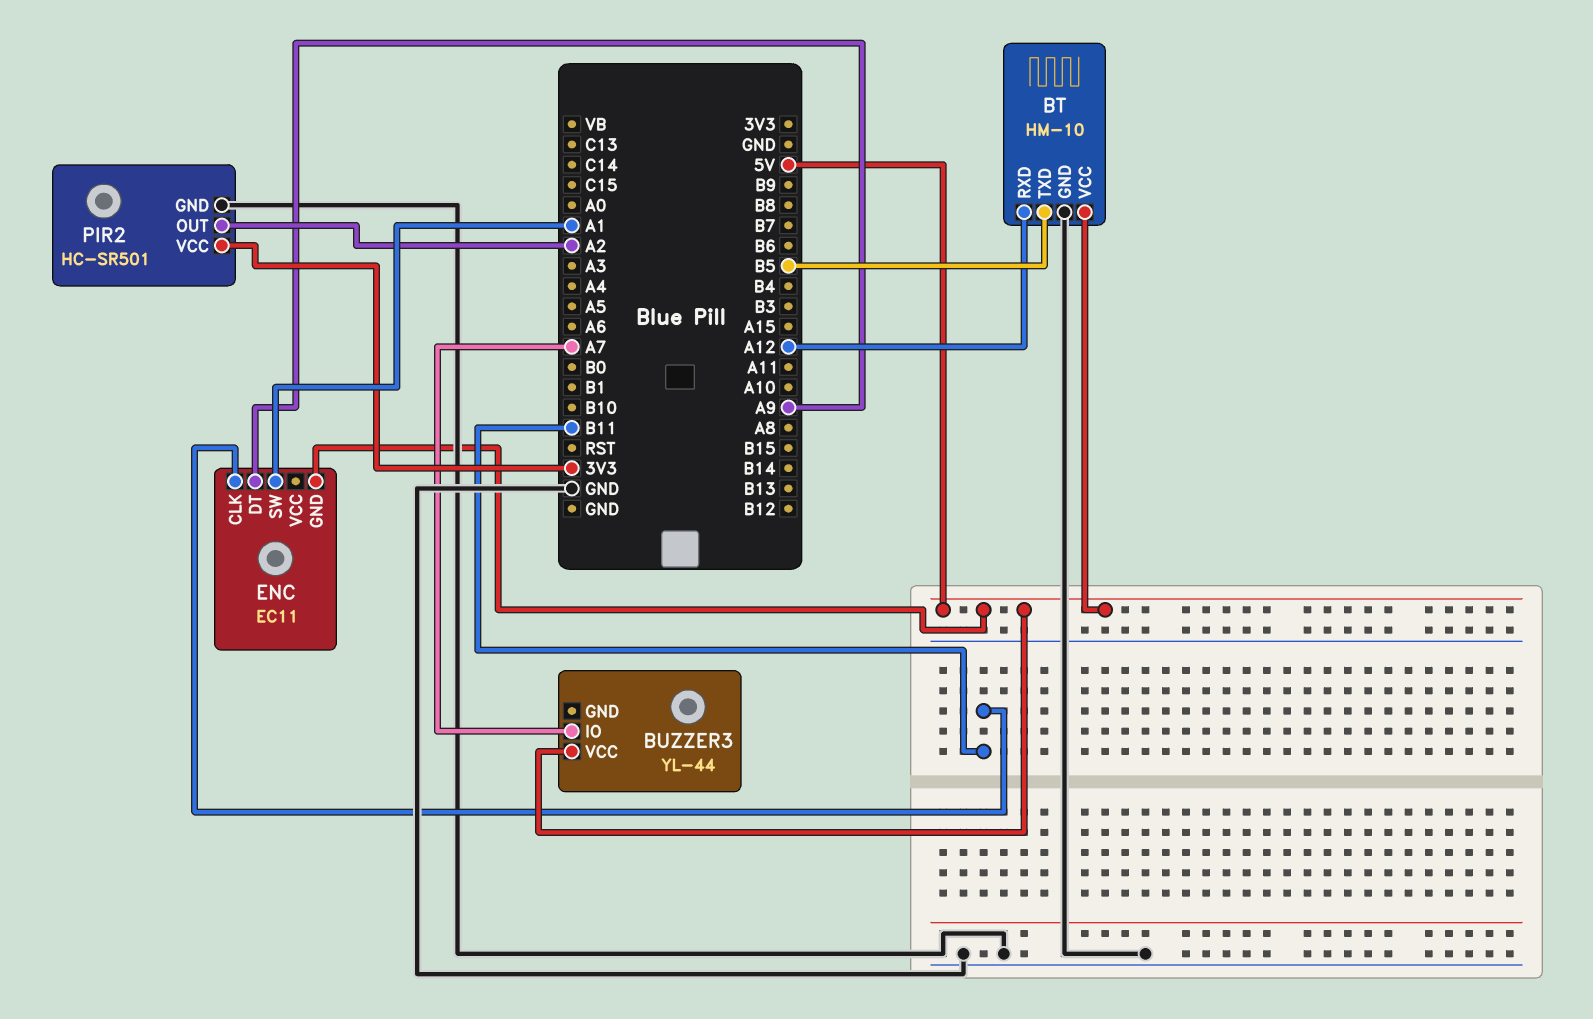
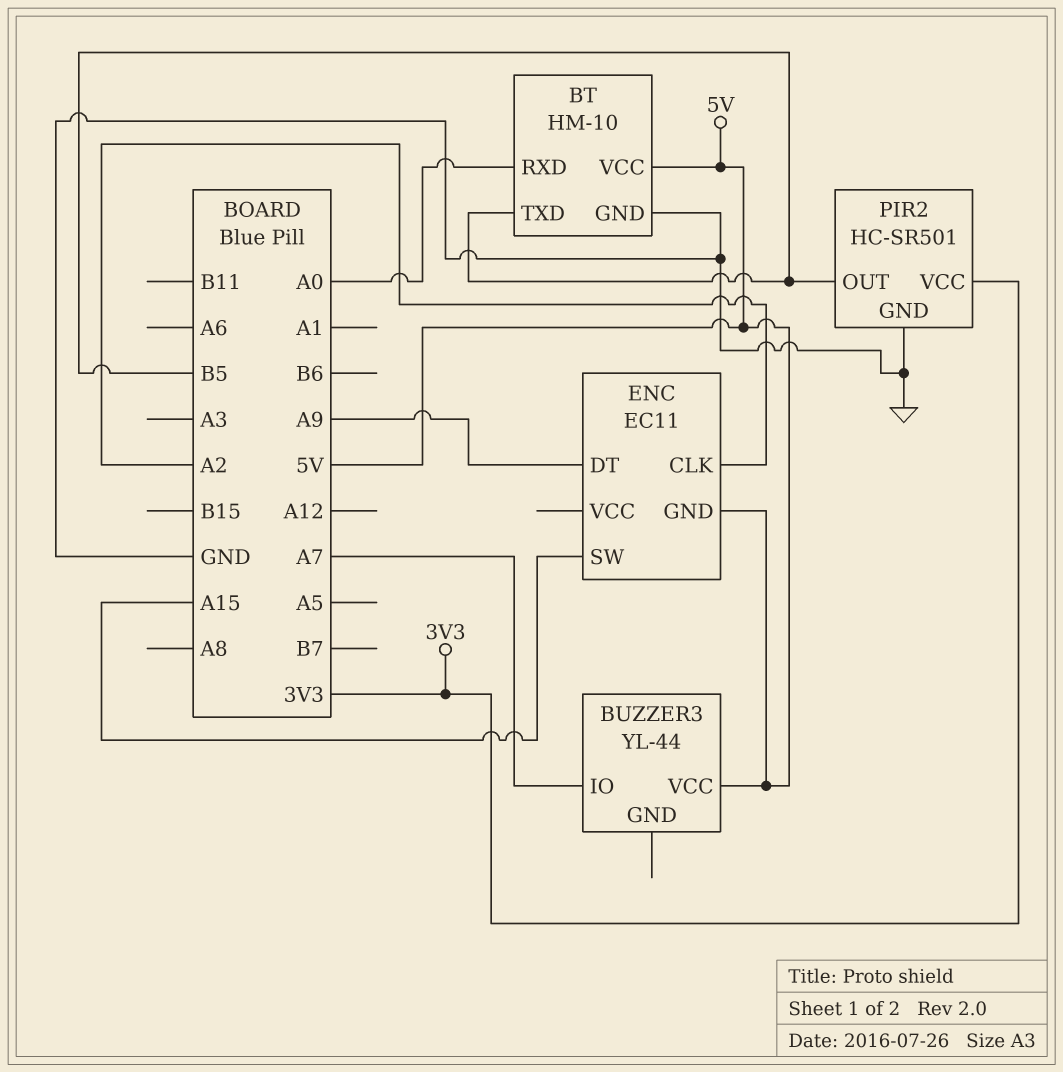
BT pin RXD: A12 -> A0
ENC pin CLK: B11 -> A2
ENC pin SW: A1 -> A15
PIR2 pin OUT: A2 -> B5

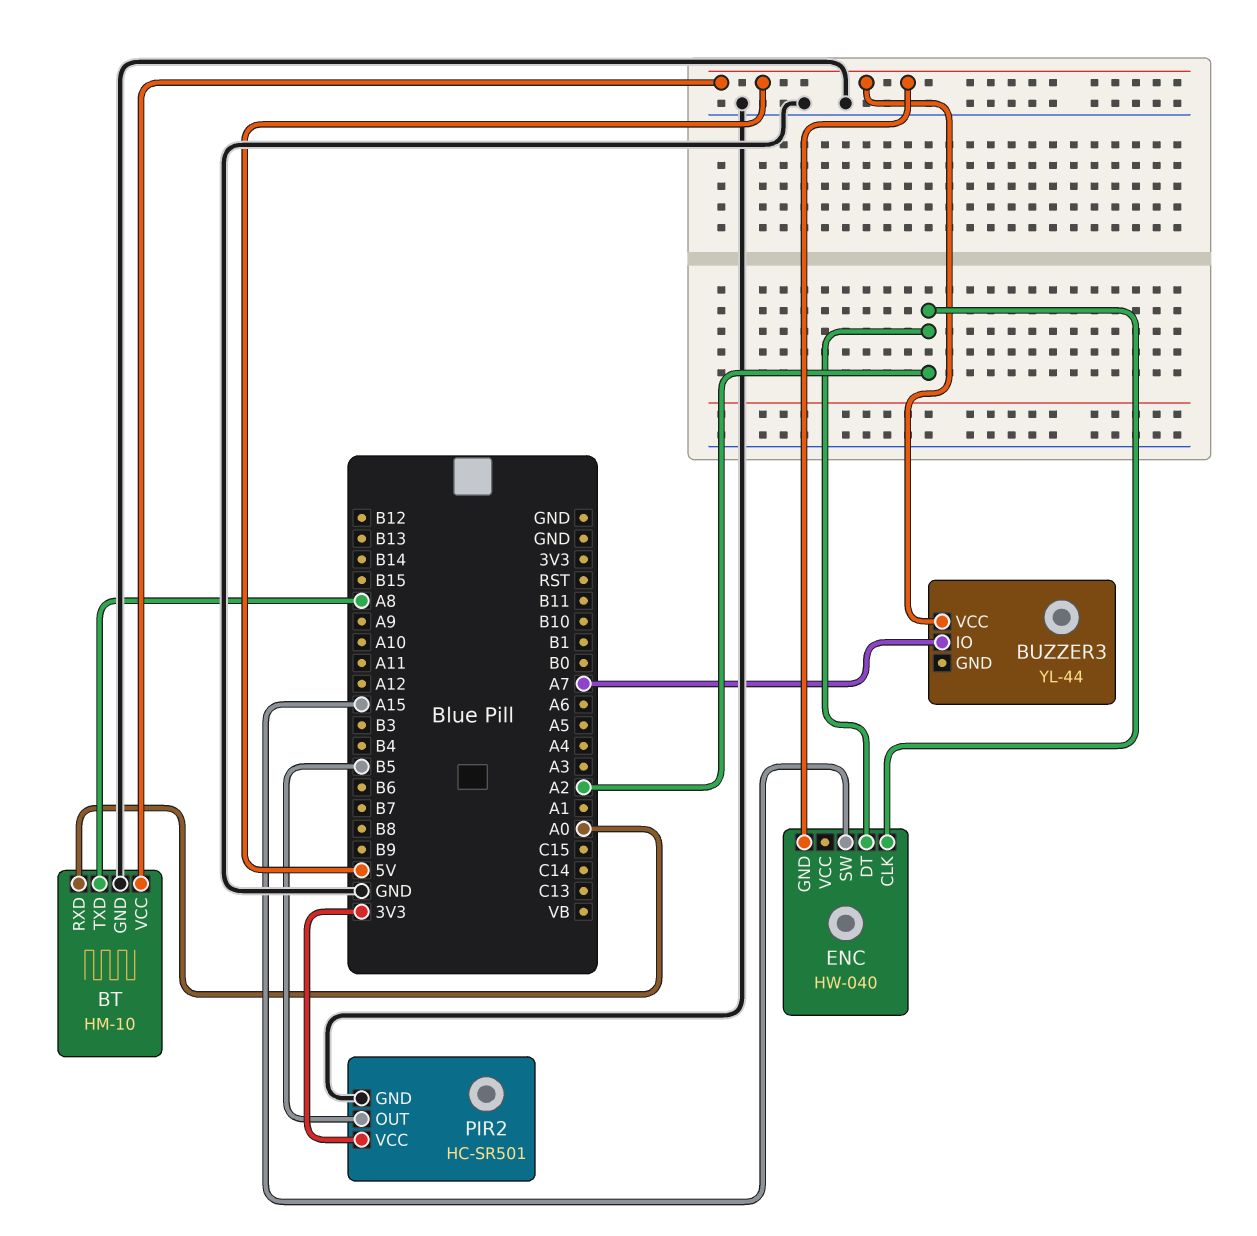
BT pin TXD: B5 -> A8
ENC: EC11 -> HW-040
ENC pin DT: A9 -> A2

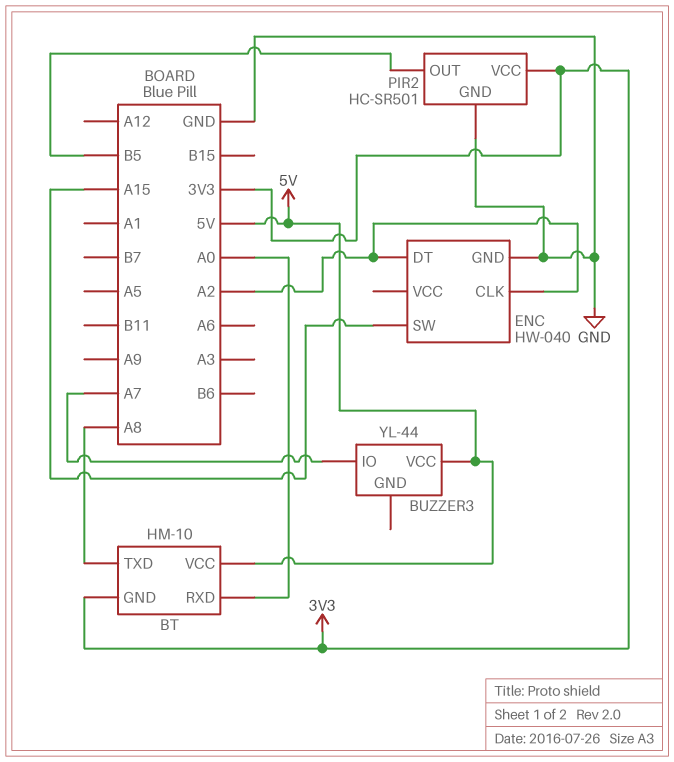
BT pin GND: GND -> 3V3
ENC pin GND: 5V -> GND

